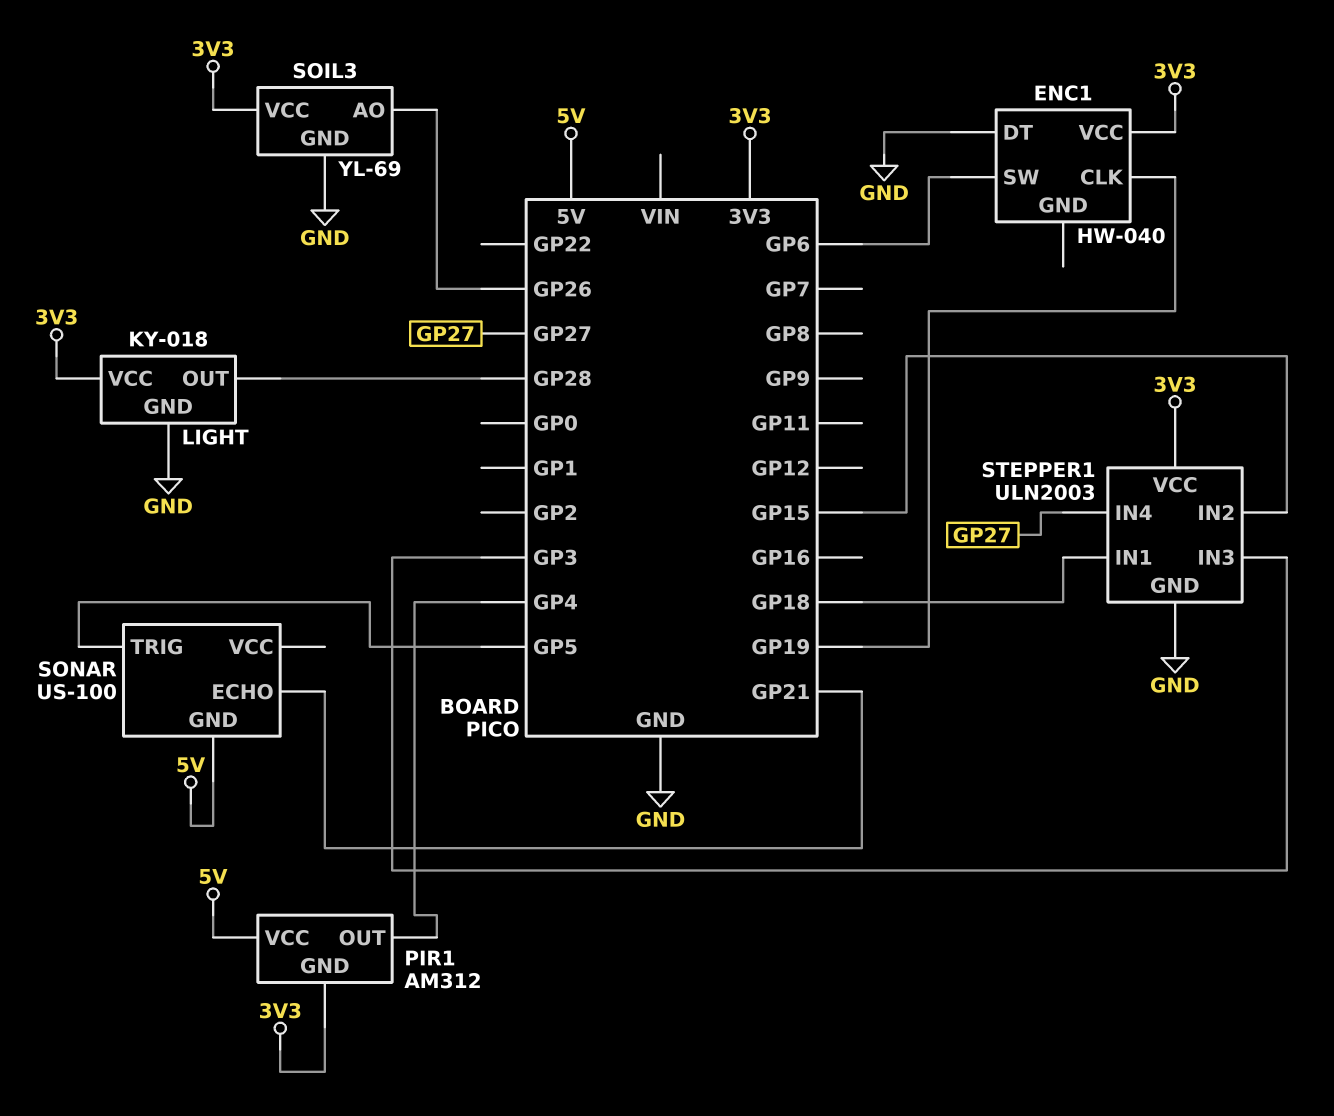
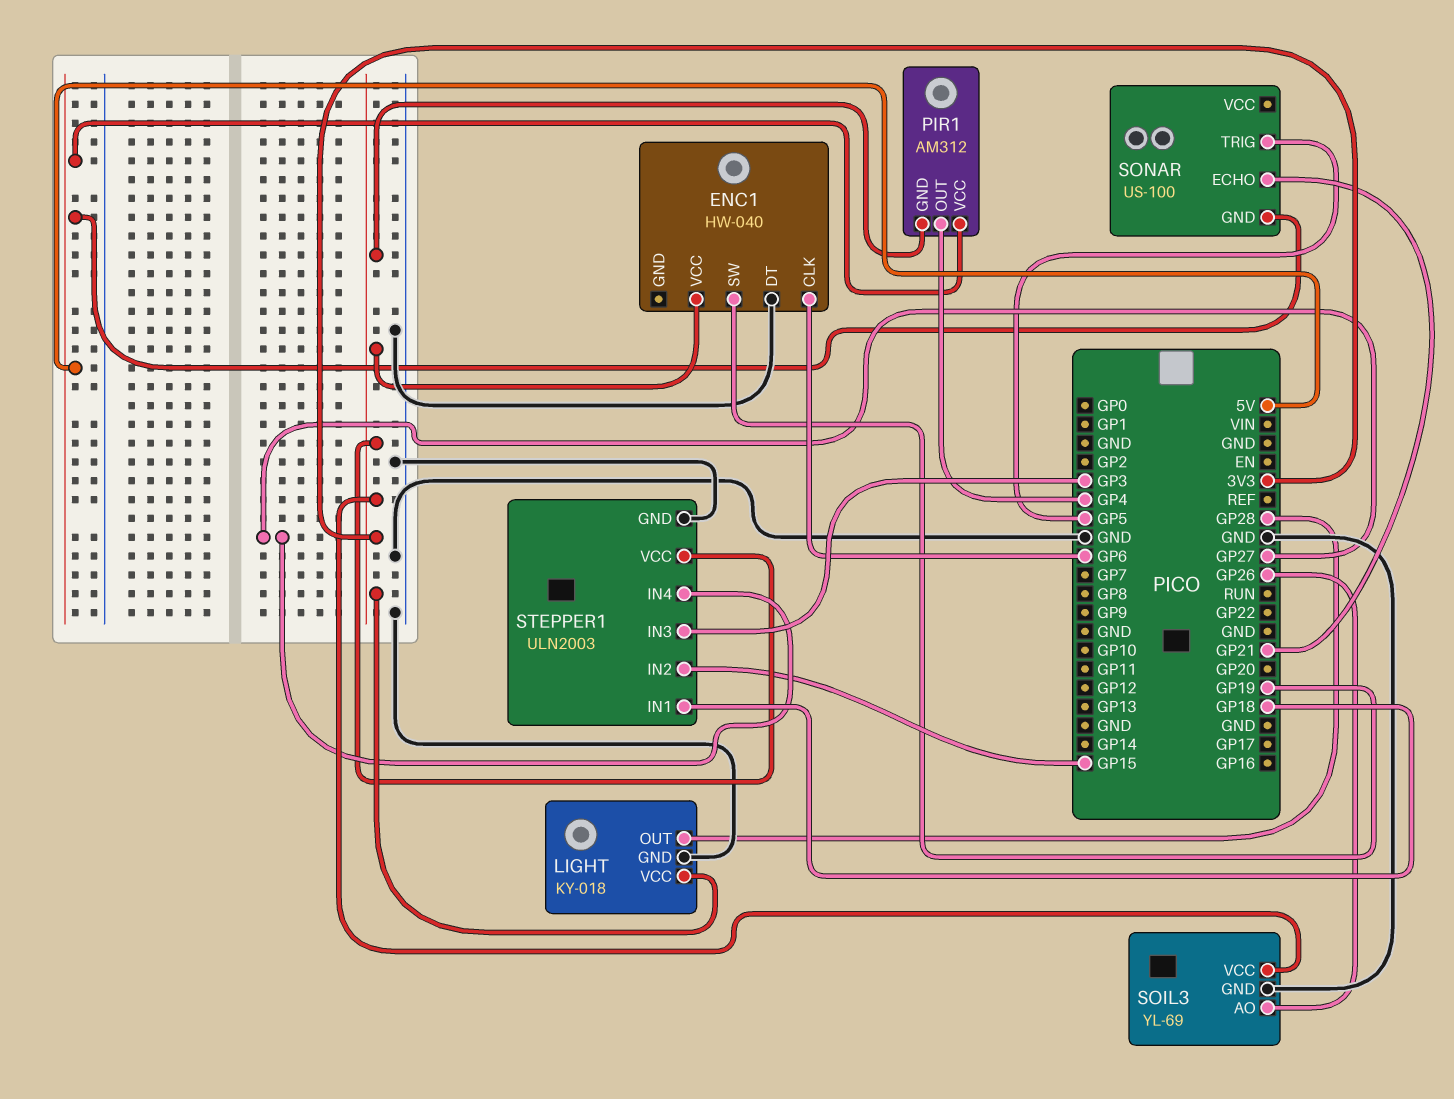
ENC1 pin CLK: GP19 -> GP6
ENC1 pin SW: GP6 -> GP19

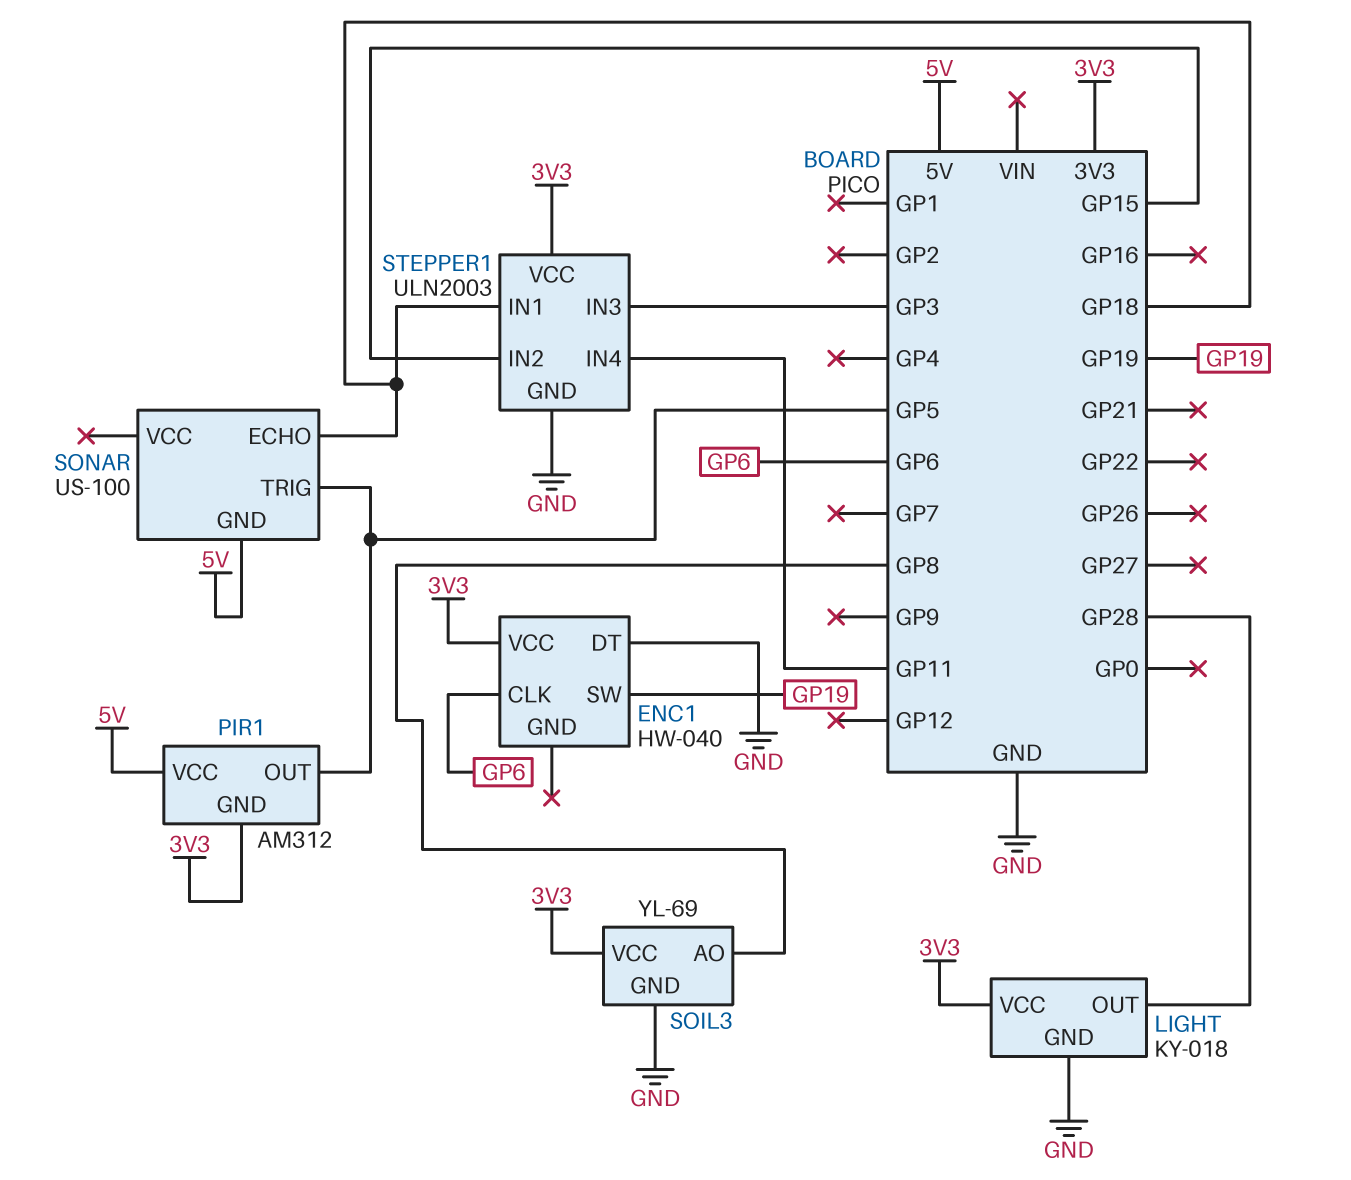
PIR1 pin OUT: GP4 -> GP5
SOIL3 pin AO: GP26 -> GP8
SONAR pin ECHO: GP21 -> GP18
STEPPER1 pin IN4: GP27 -> GP11

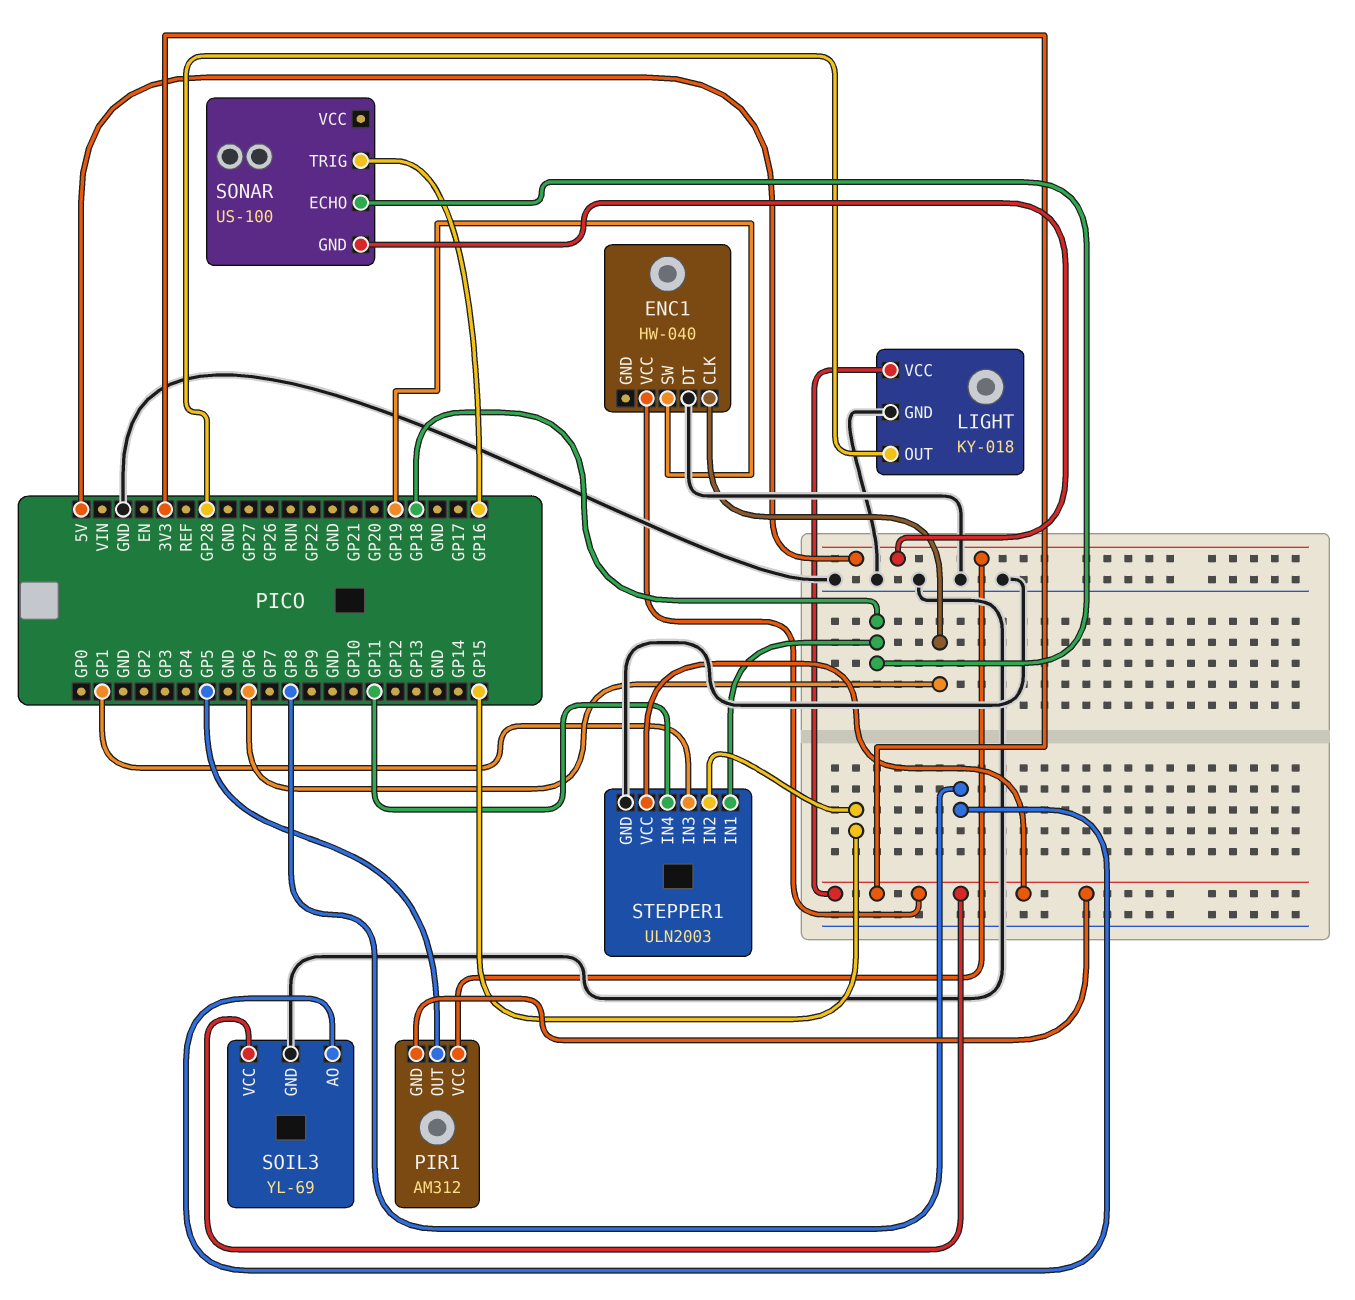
SONAR pin TRIG: GP5 -> GP16
STEPPER1 pin IN3: GP3 -> GP1

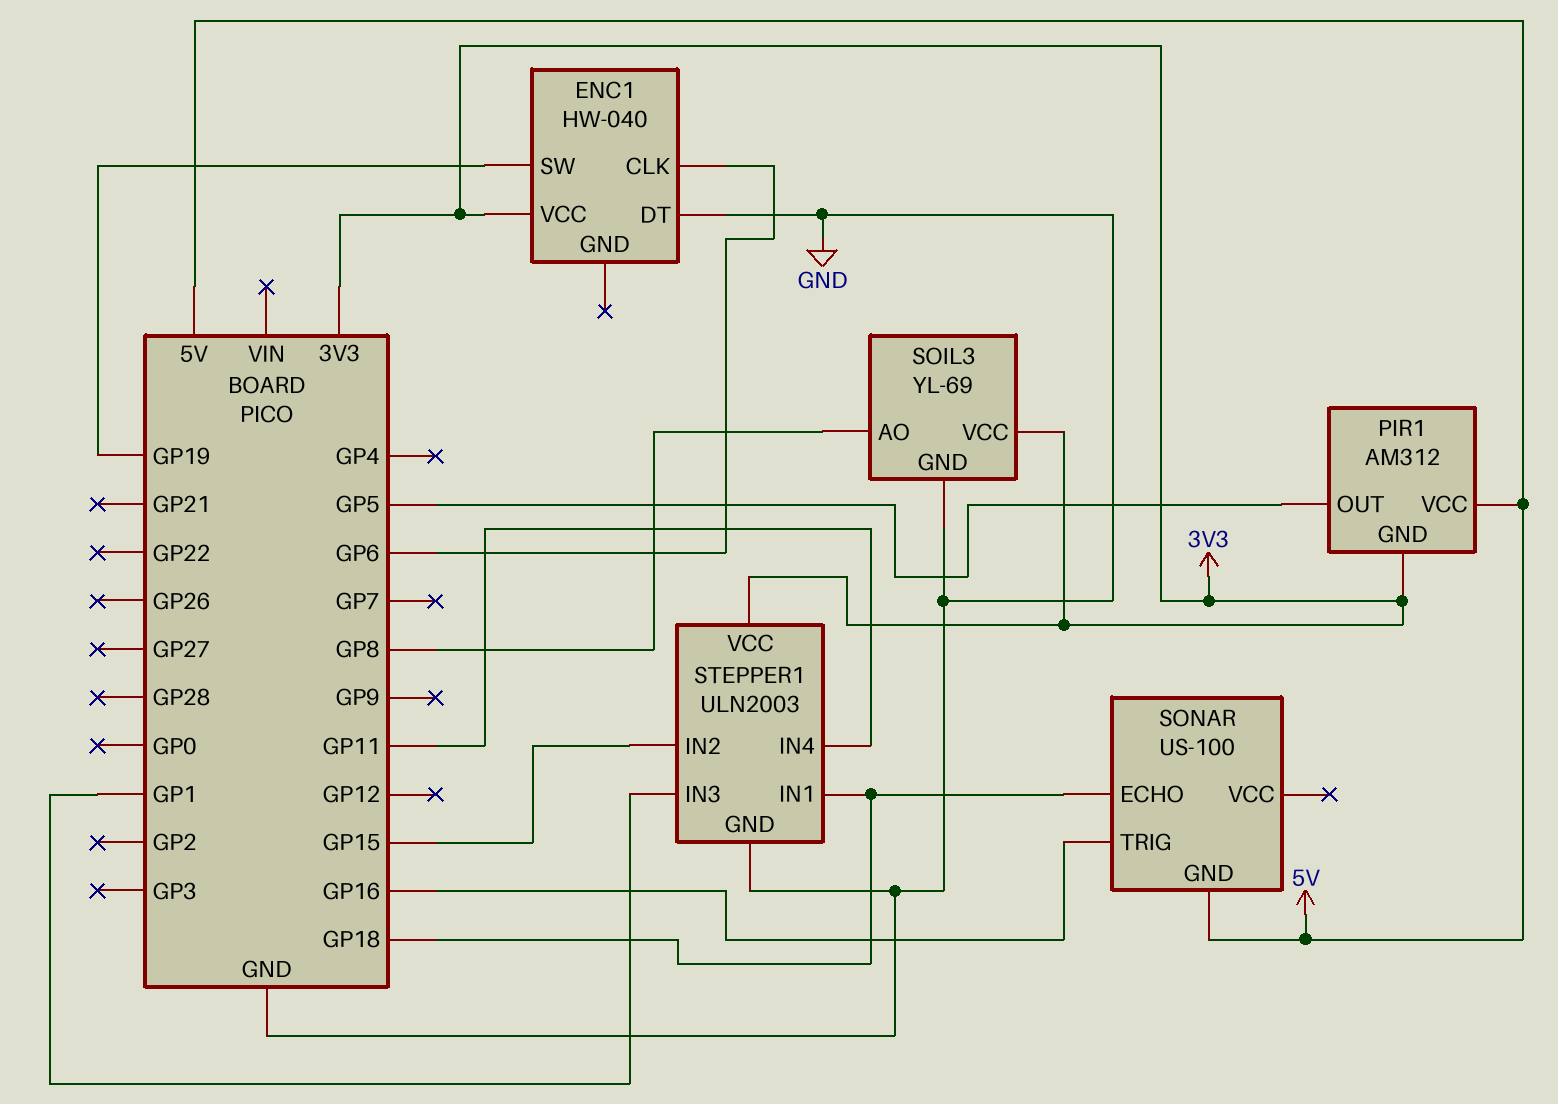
LIGHT: KY-018 -> none
LIGHT pin GND: GND -> none
LIGHT pin OUT: GP28 -> none
LIGHT pin VCC: 3V3 -> none

